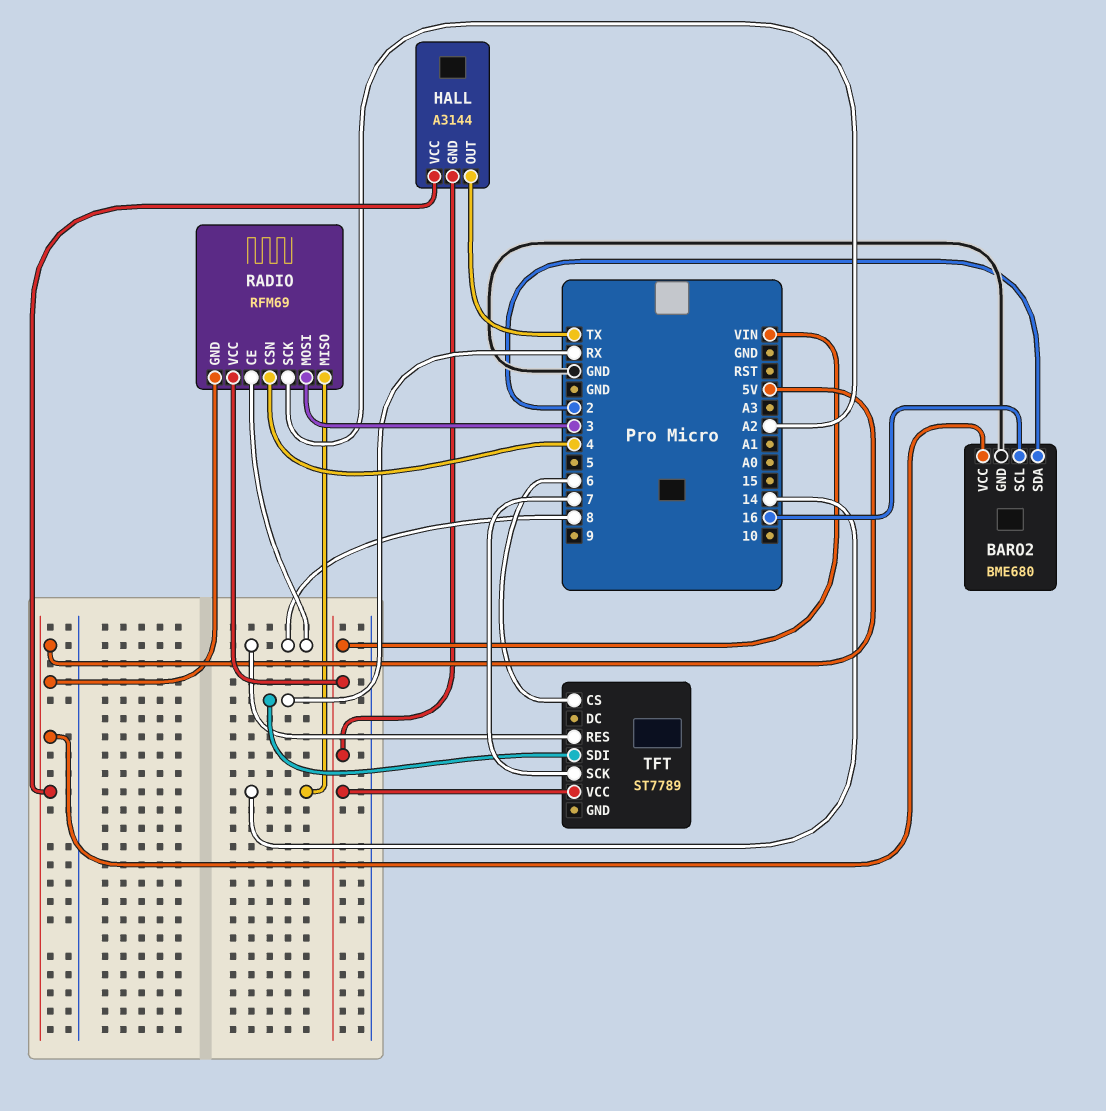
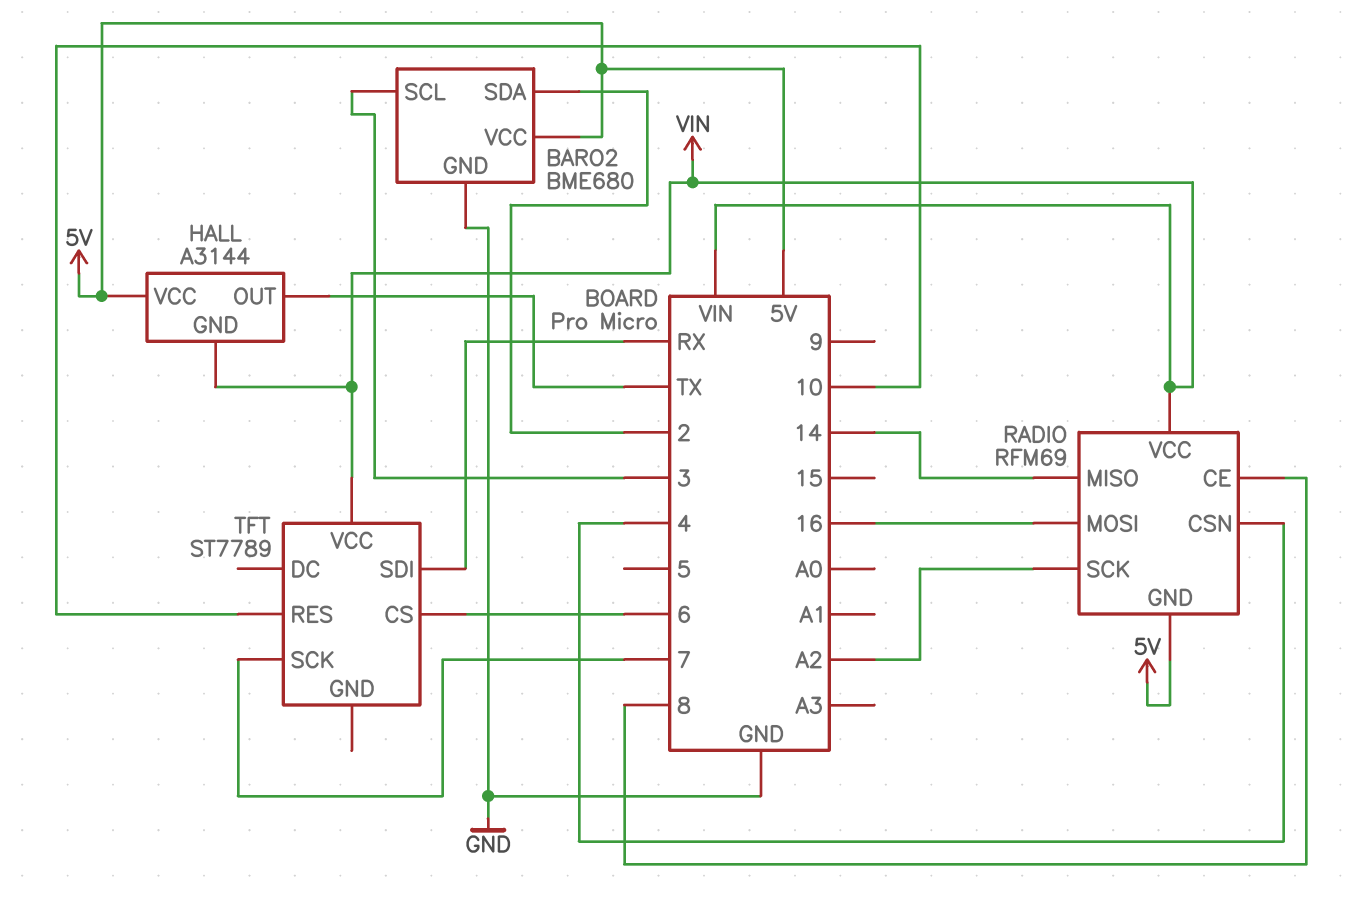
BARO2 pin SCL: 16 -> 3
RADIO pin MOSI: 3 -> 16
TFT pin RES: 8 -> 10

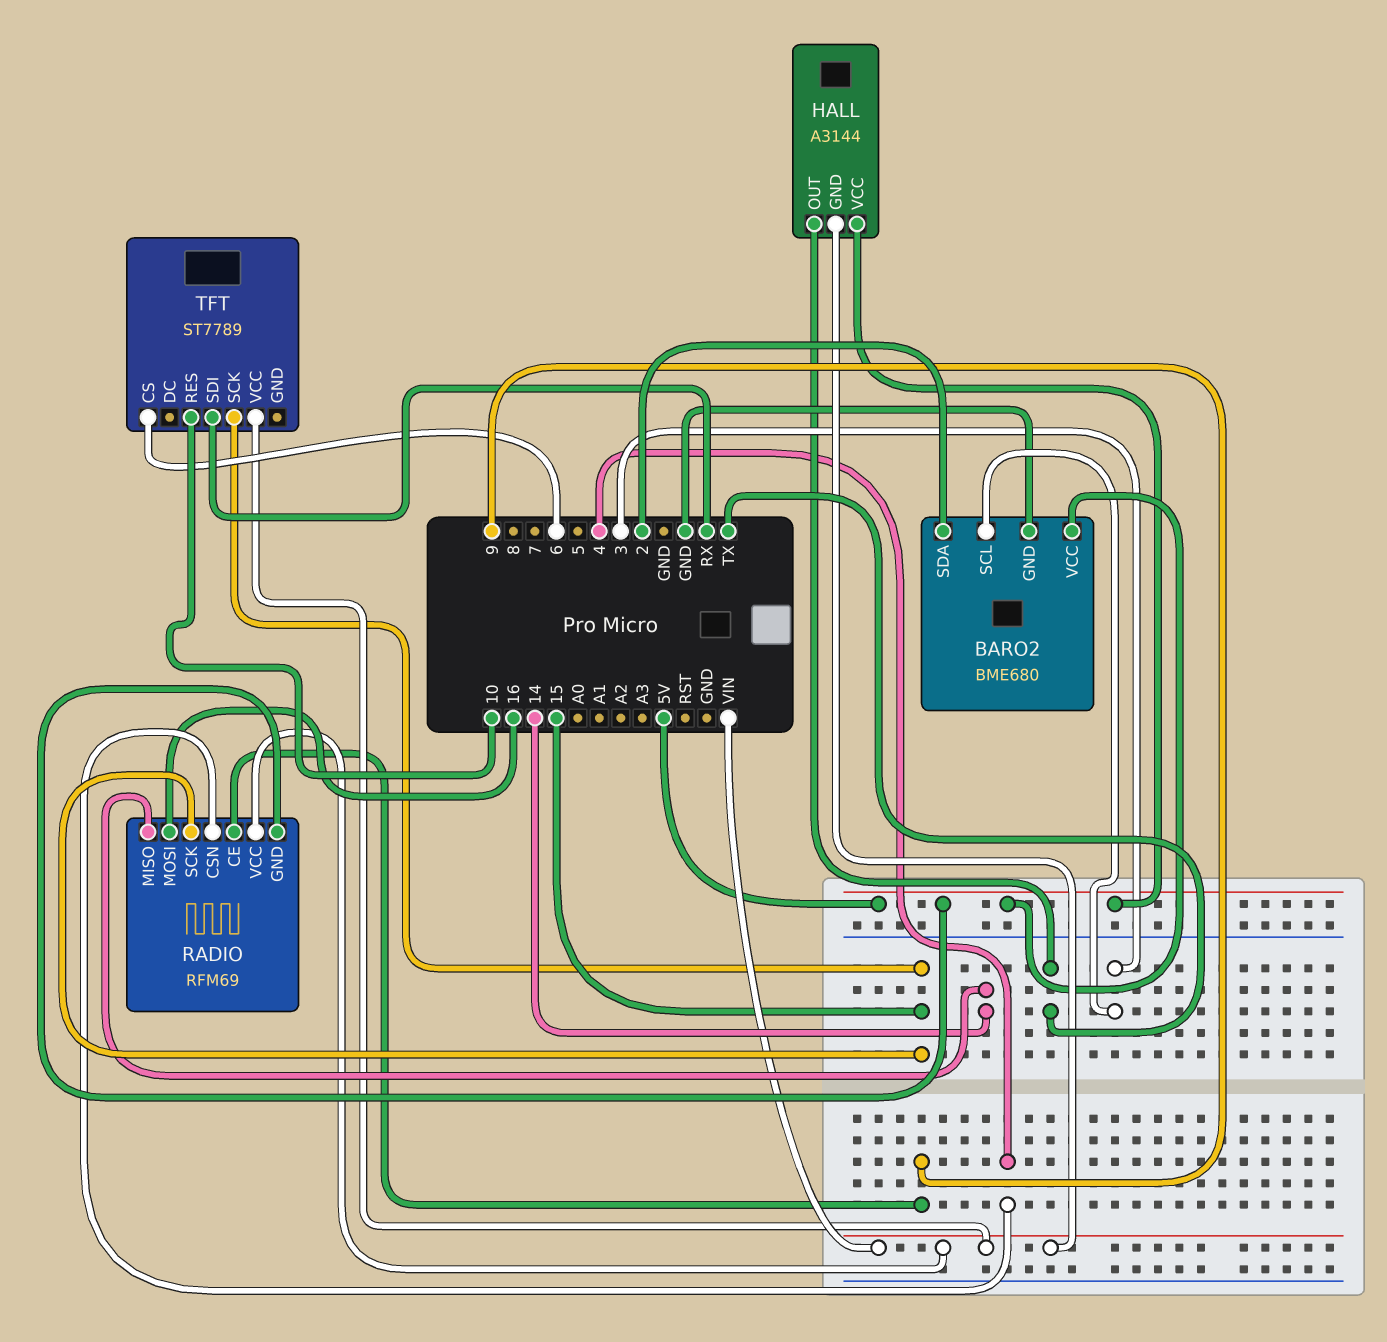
RADIO pin CE: 8 -> 9
RADIO pin SCK: A2 -> 15
TFT pin SCK: 7 -> 15

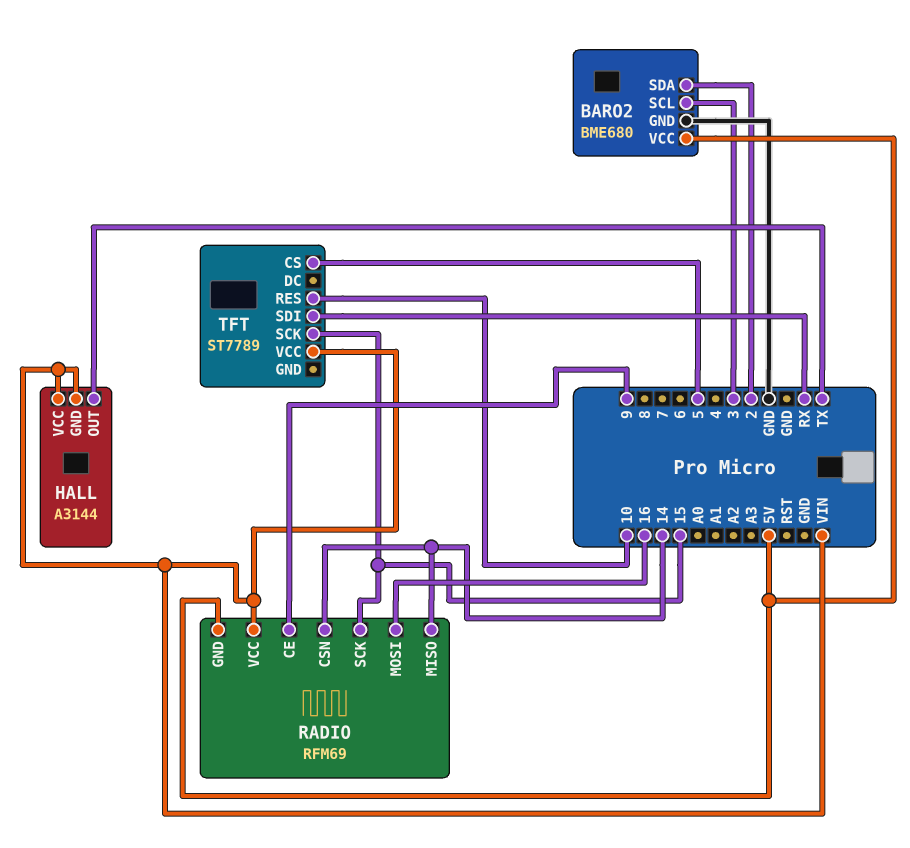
HALL pin VCC: 5V -> VIN
RADIO pin CSN: 4 -> 14
TFT pin CS: 6 -> 5

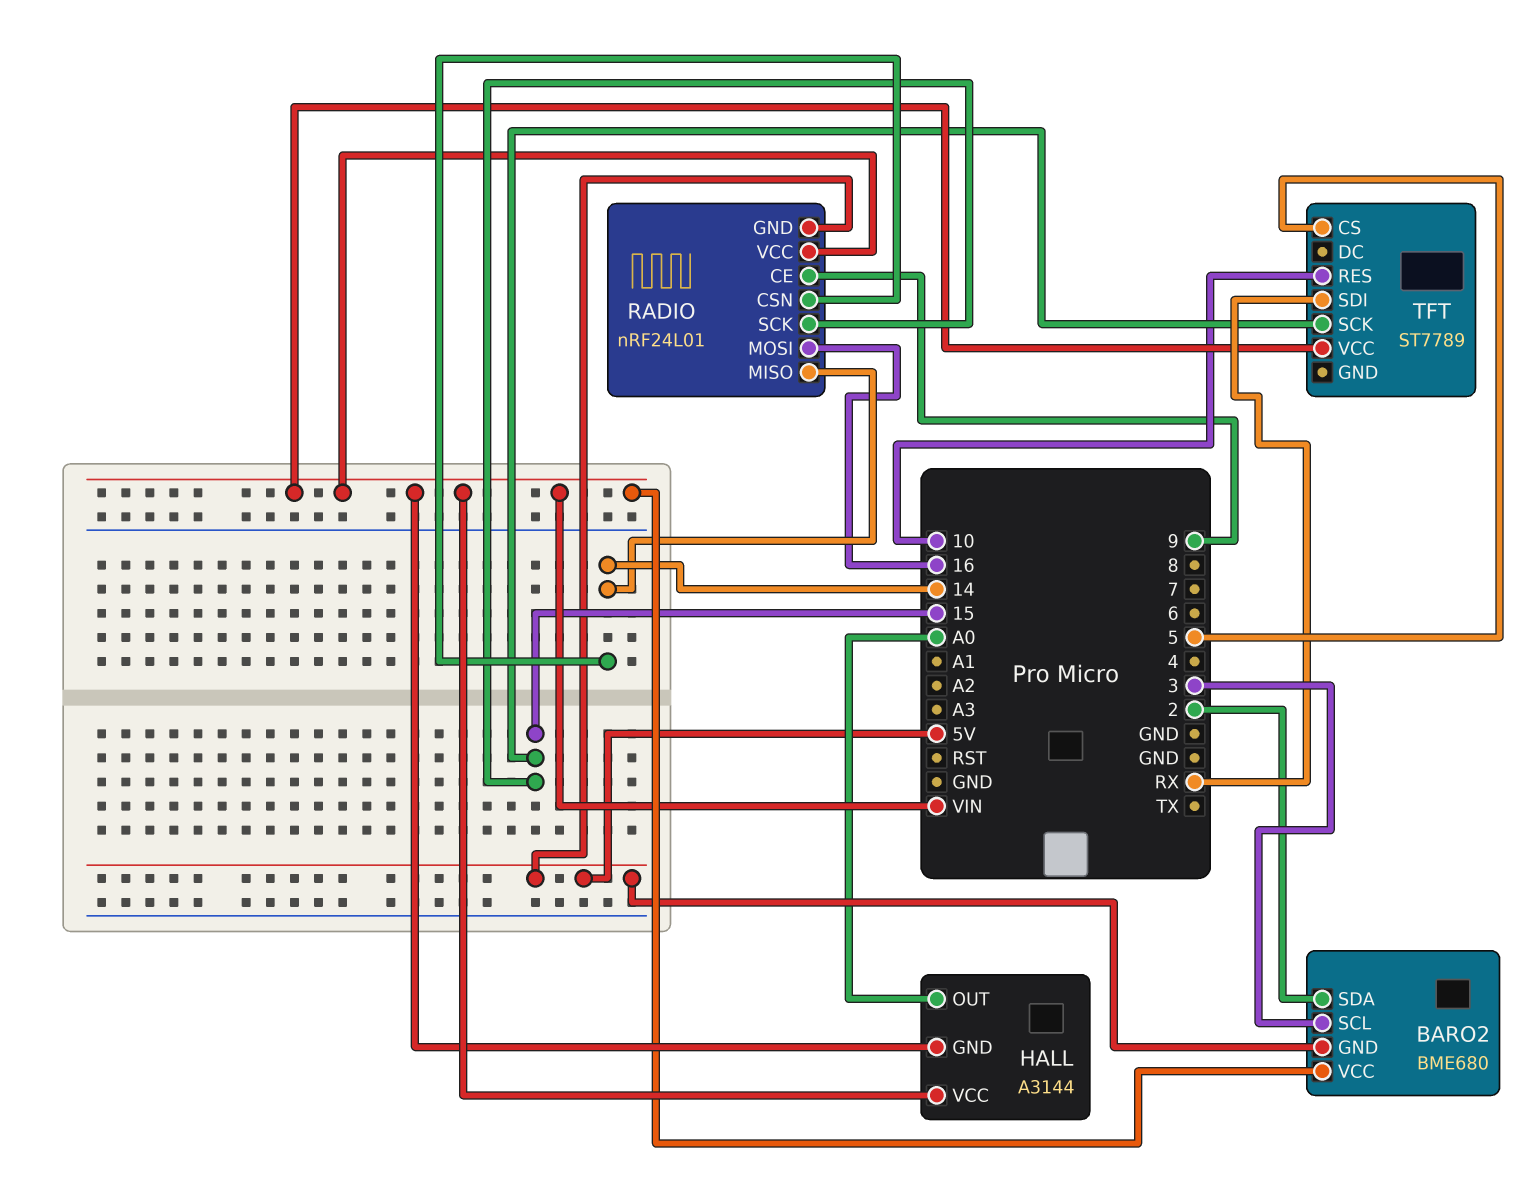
BARO2 pin GND: GND -> 5V
BARO2 pin VCC: 5V -> VIN
HALL pin OUT: TX -> A0
RADIO: RFM69 -> nRF24L01

